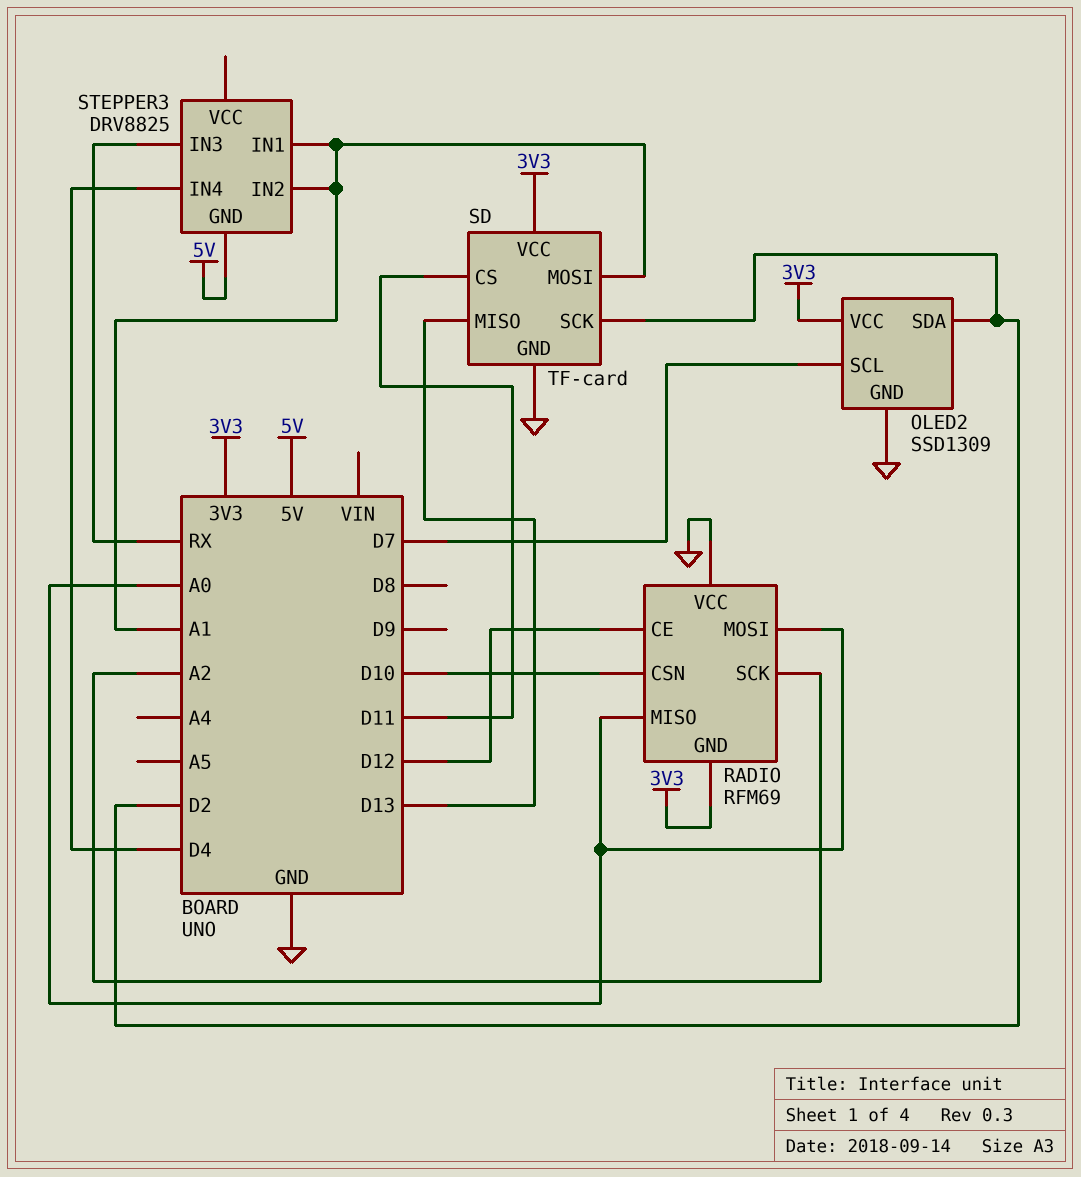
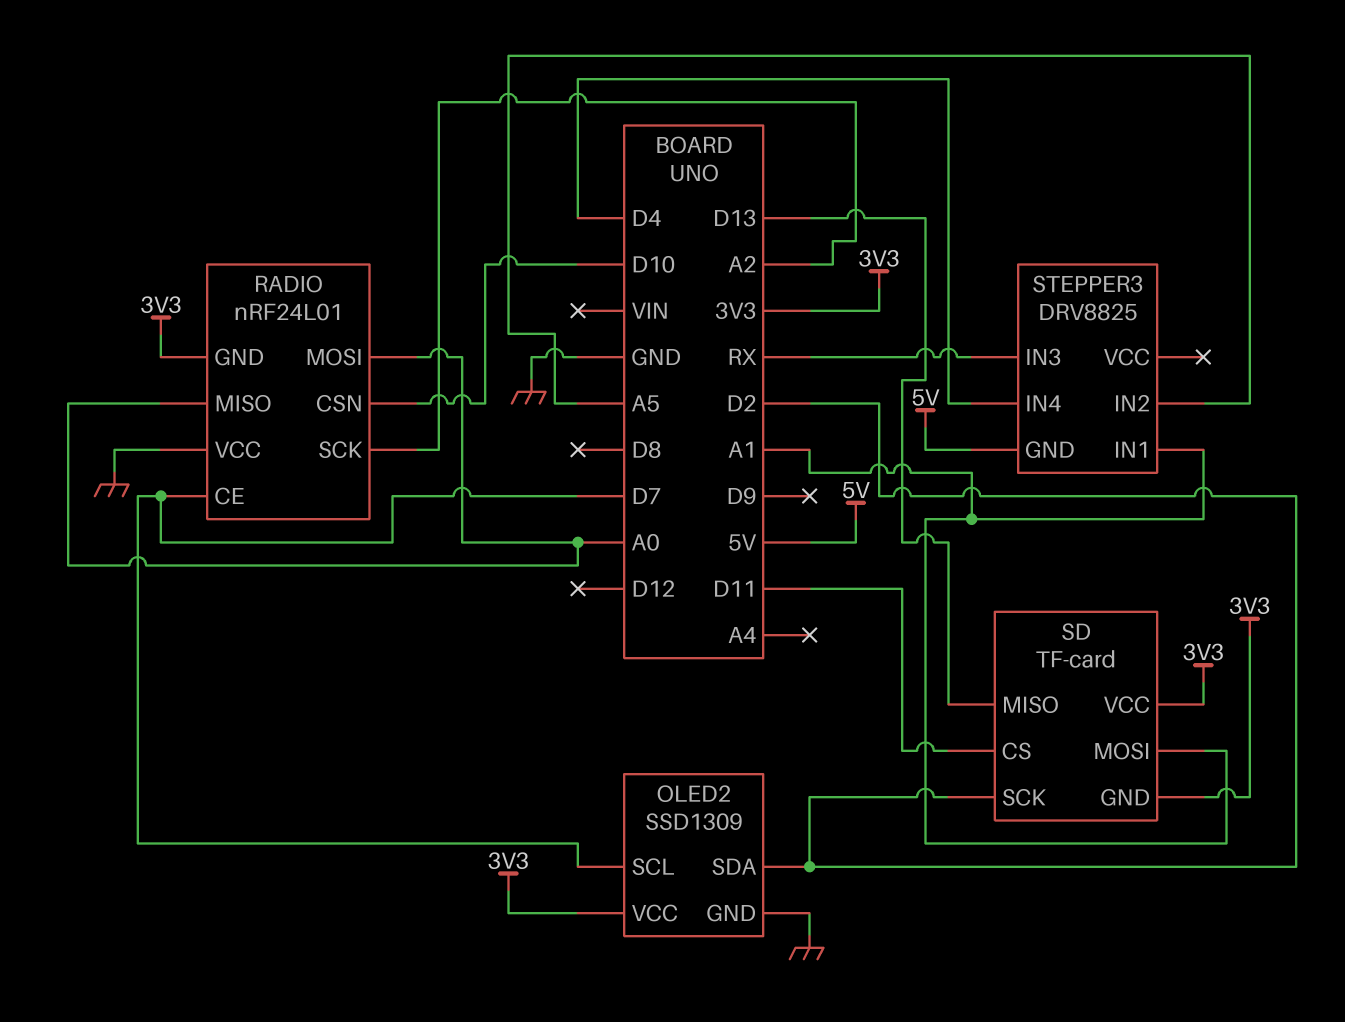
RADIO: RFM69 -> nRF24L01
RADIO pin CE: D12 -> D7
SD pin GND: GND -> 3V3
STEPPER3 pin IN2: A1 -> A5

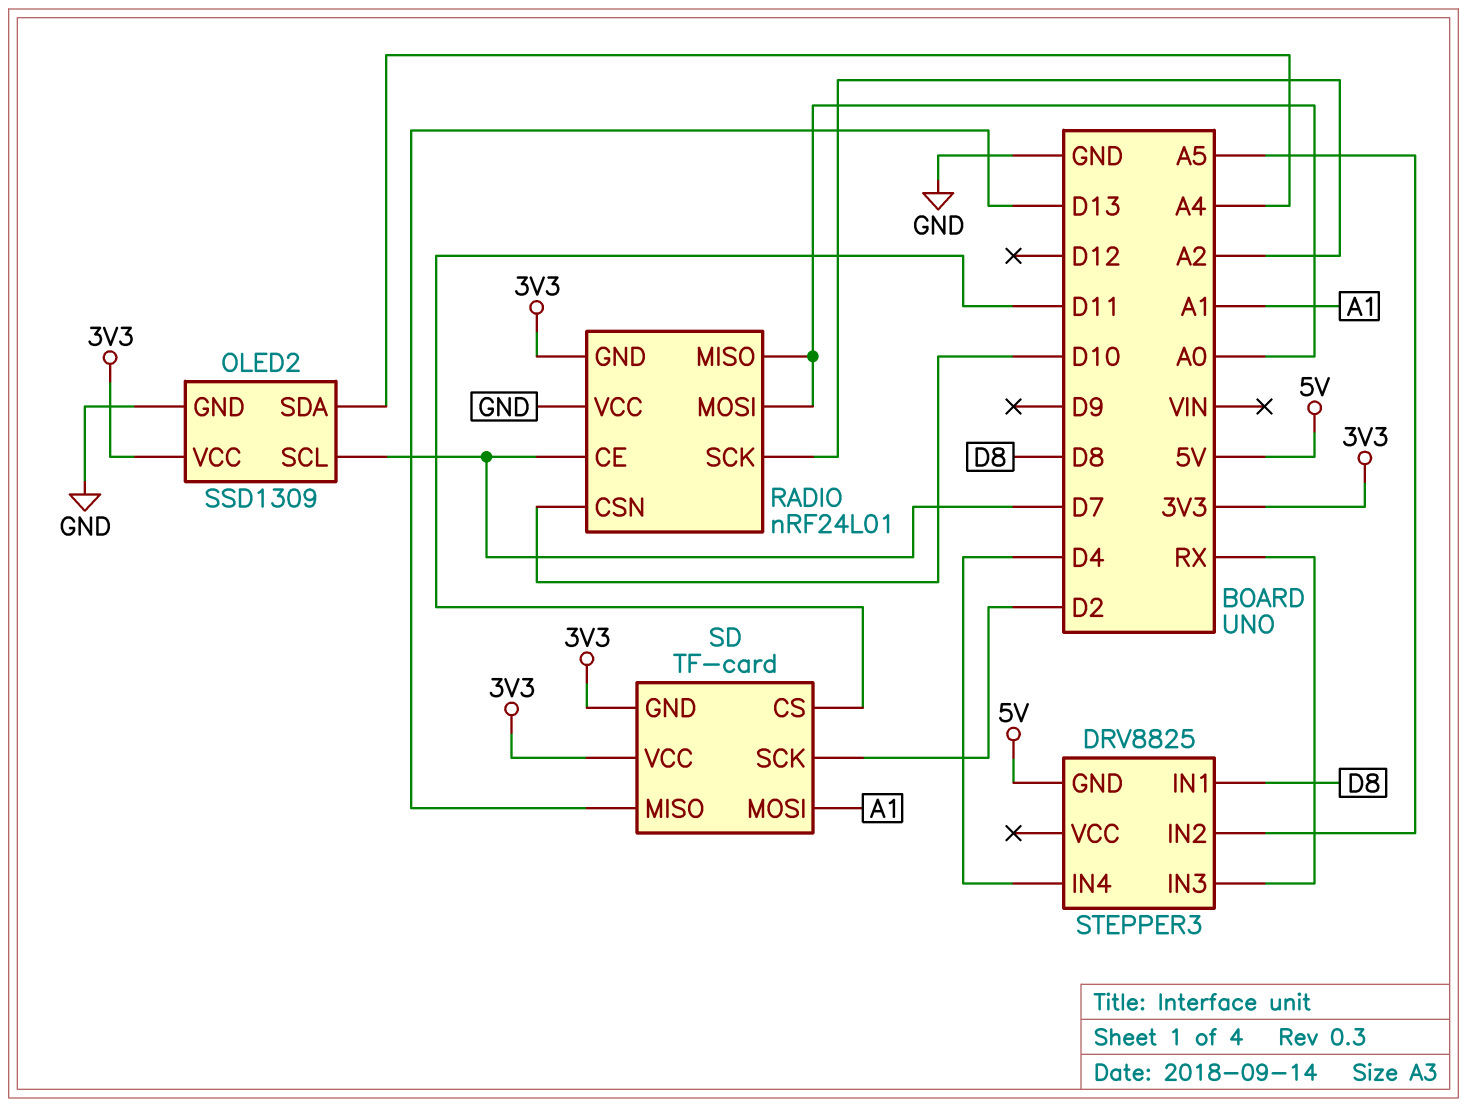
OLED2 pin SDA: D2 -> A4
STEPPER3 pin IN1: A1 -> D8

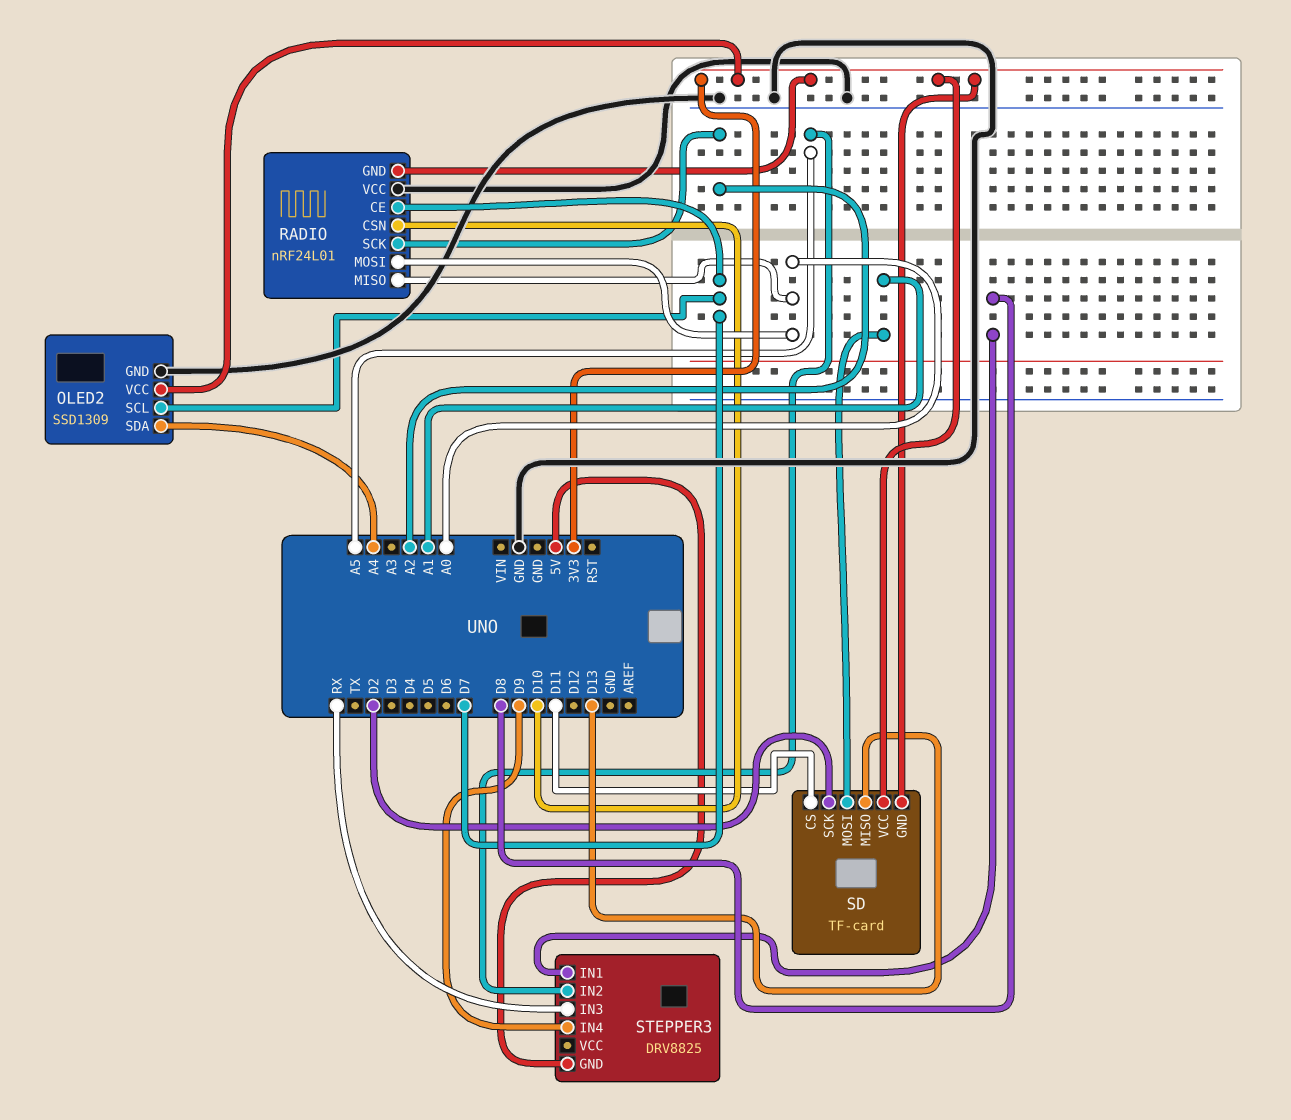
STEPPER3 pin IN4: D4 -> D9

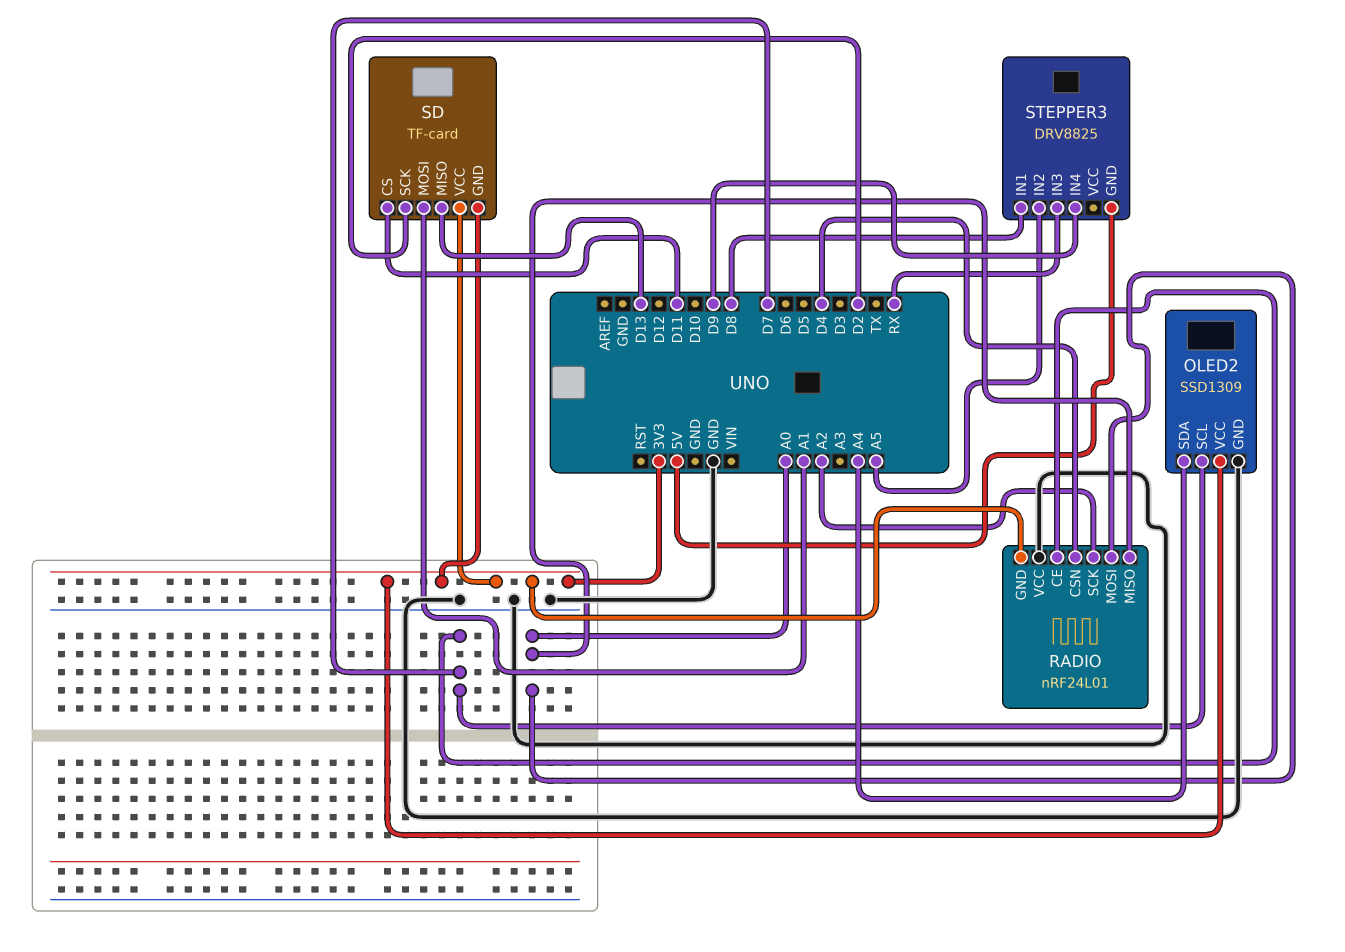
RADIO pin CSN: D10 -> D4

